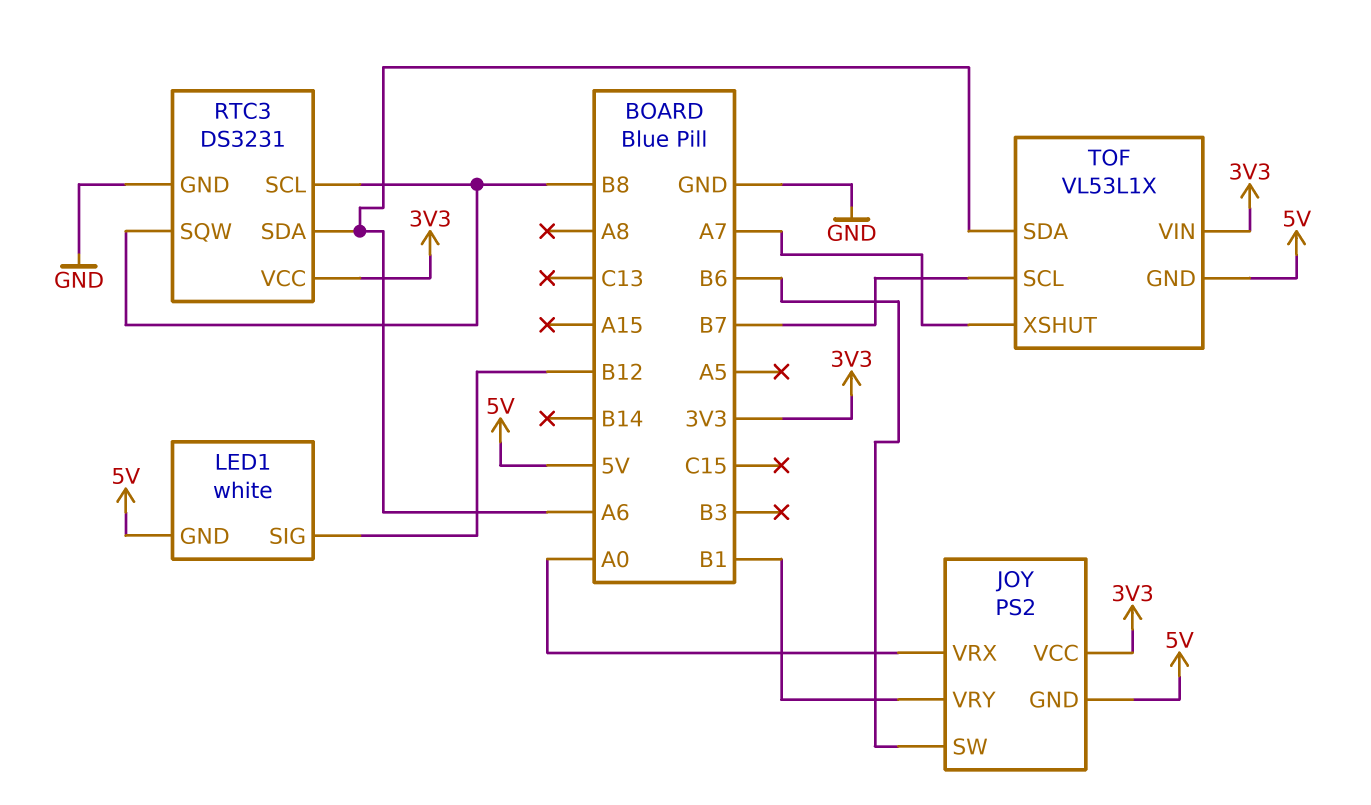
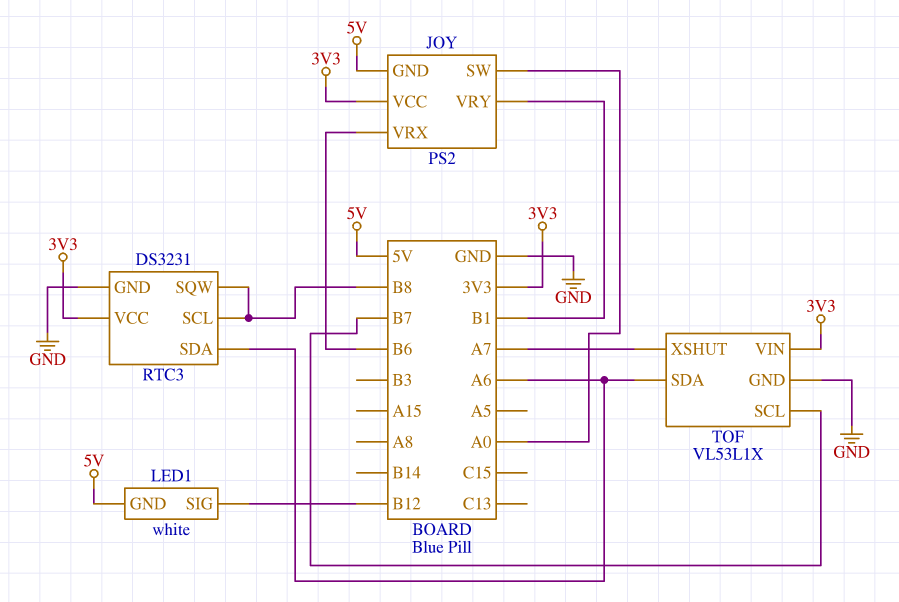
JOY pin SW: B6 -> A0
JOY pin VRX: A0 -> B6
TOF pin GND: 5V -> GND

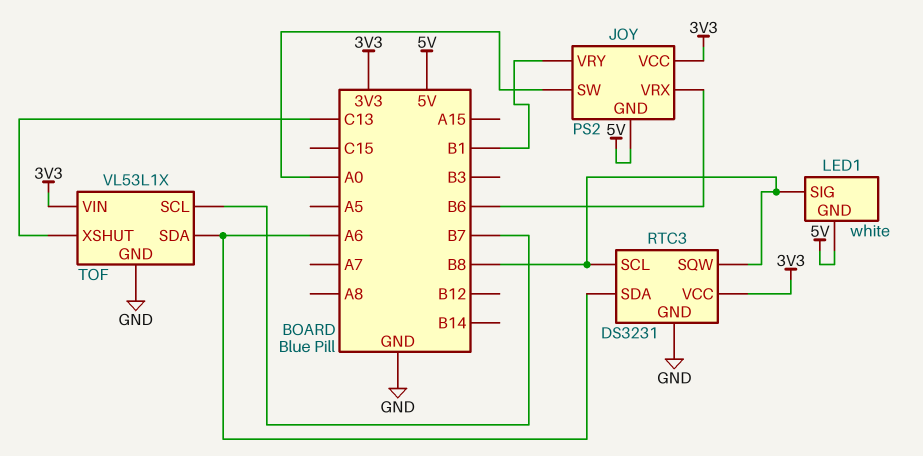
LED1 pin SIG: B12 -> B8
TOF pin XSHUT: A7 -> C13

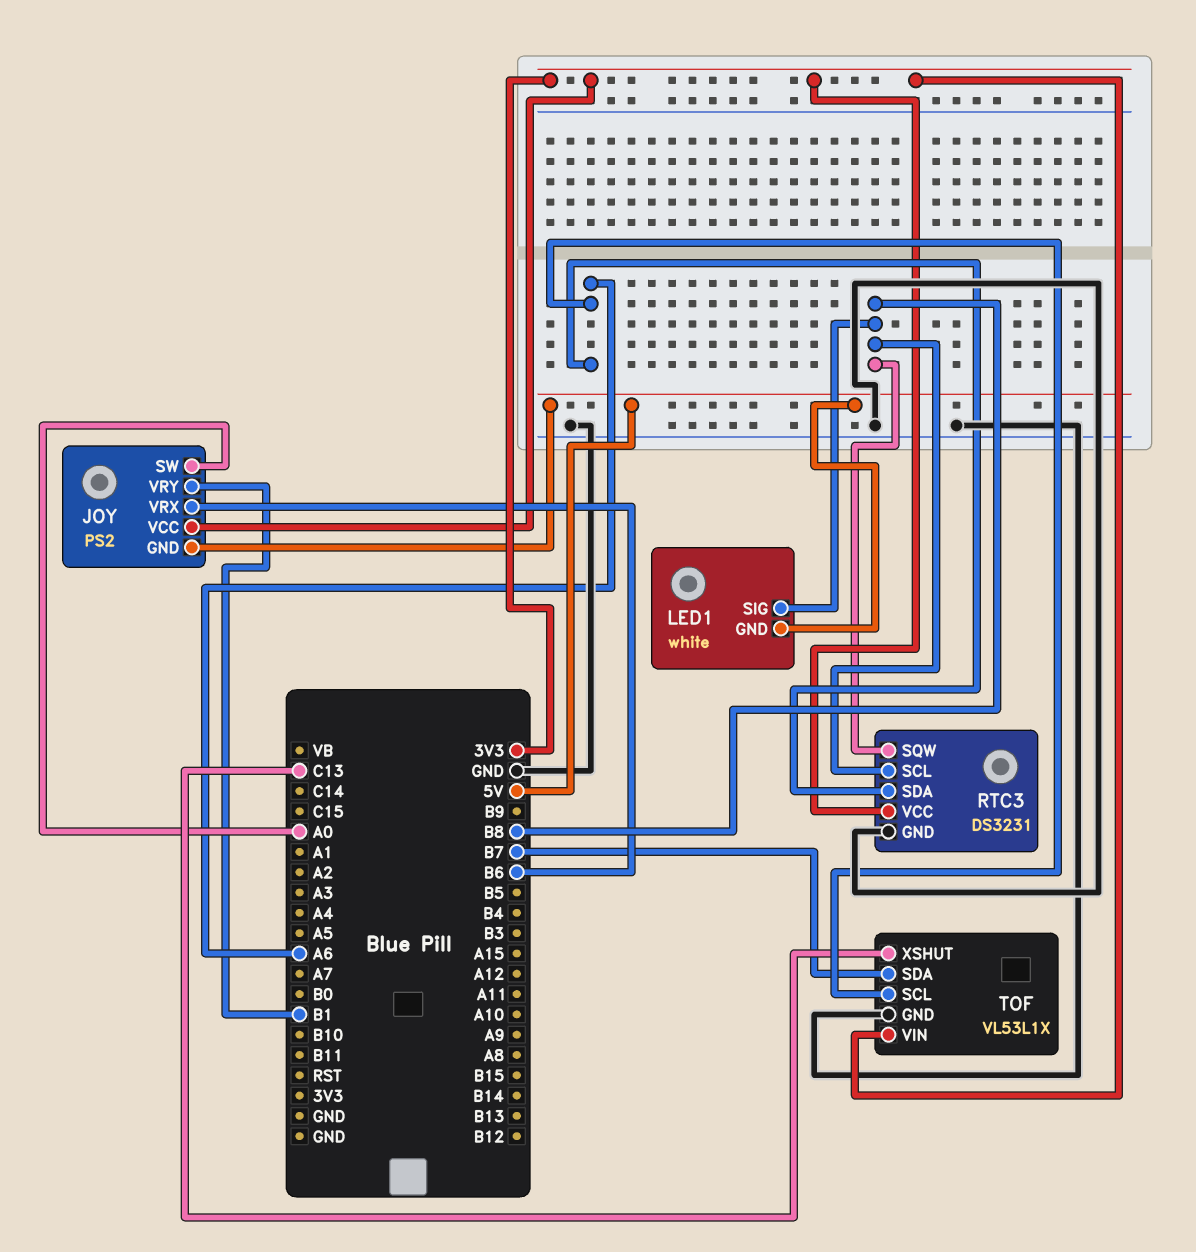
TOF pin SCL: B7 -> A6
TOF pin SDA: A6 -> B7

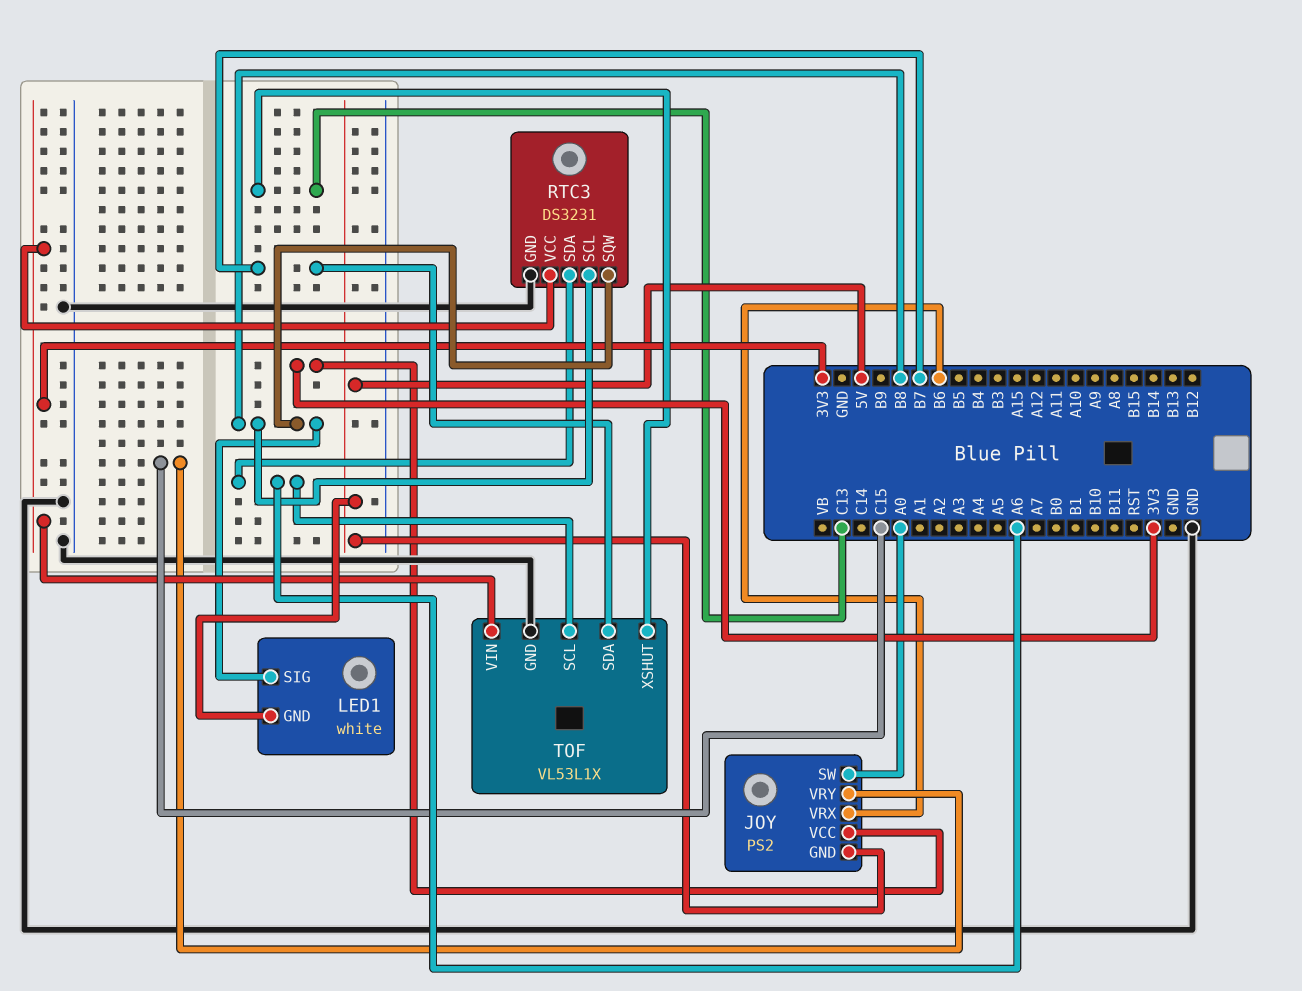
JOY pin VRY: B1 -> C15

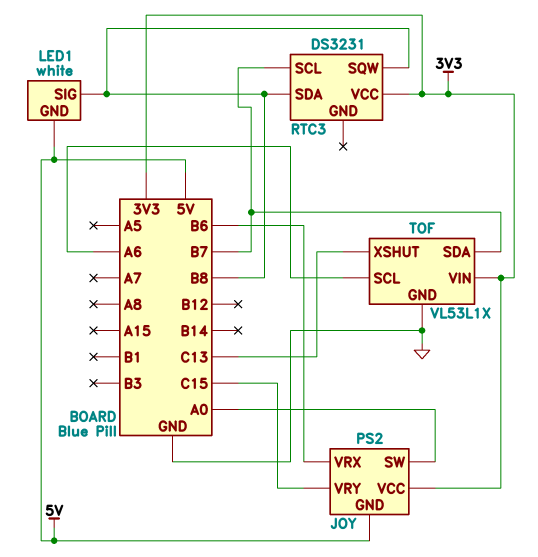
RTC3 pin GND: GND -> none
RTC3 pin SCL: B8 -> B7
RTC3 pin SDA: A6 -> B8

